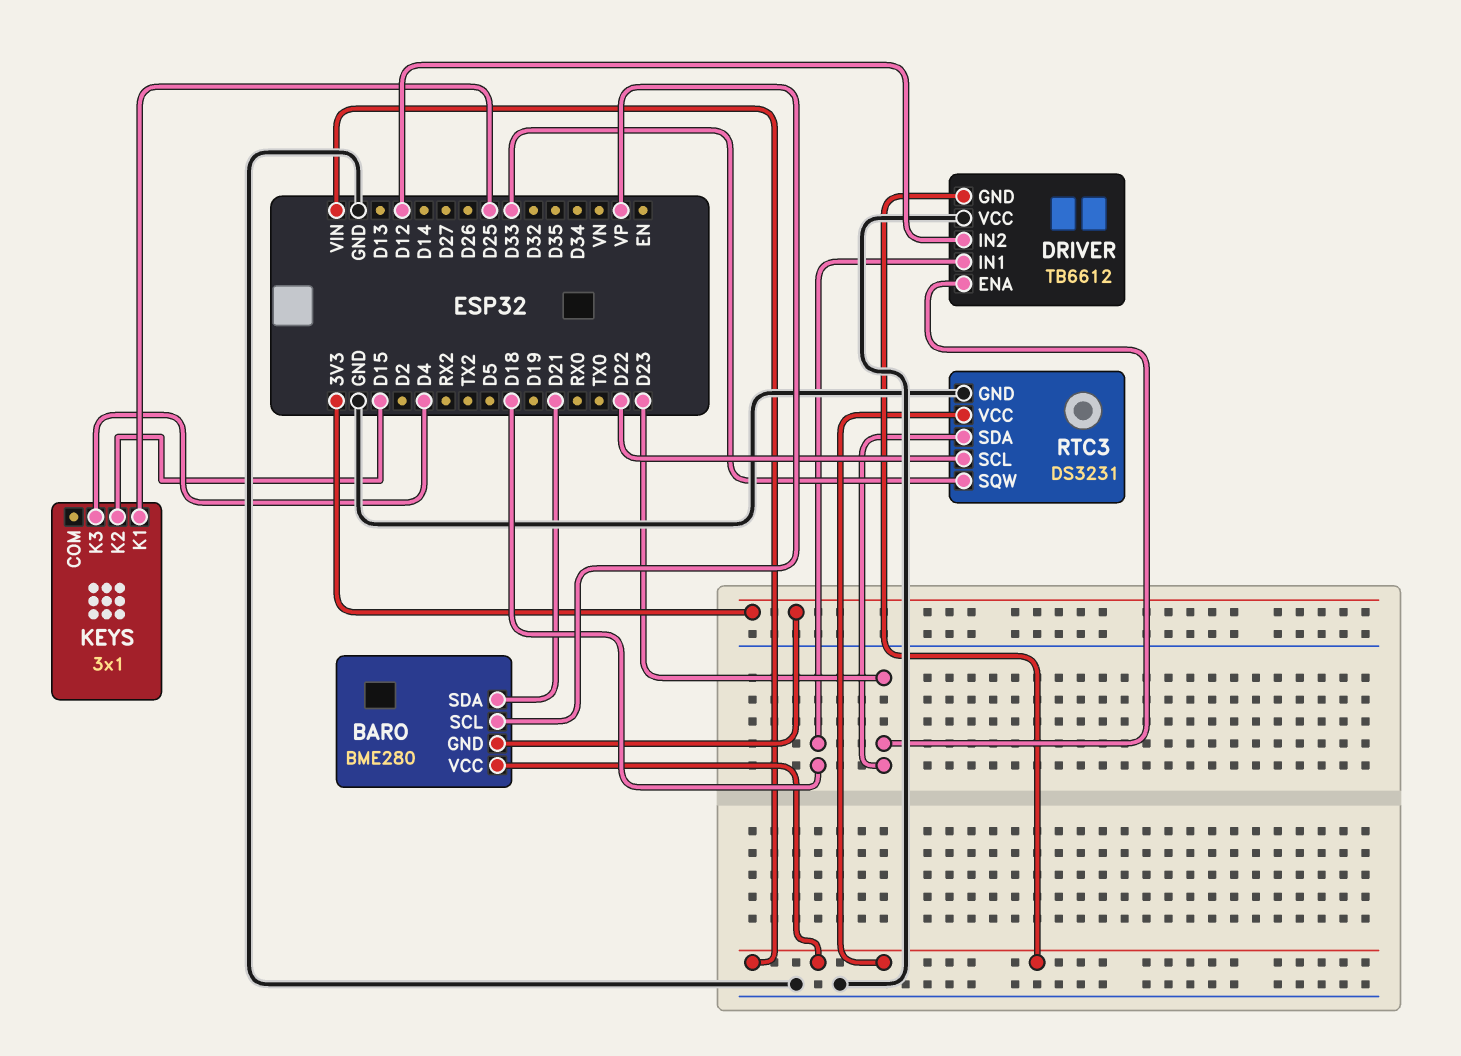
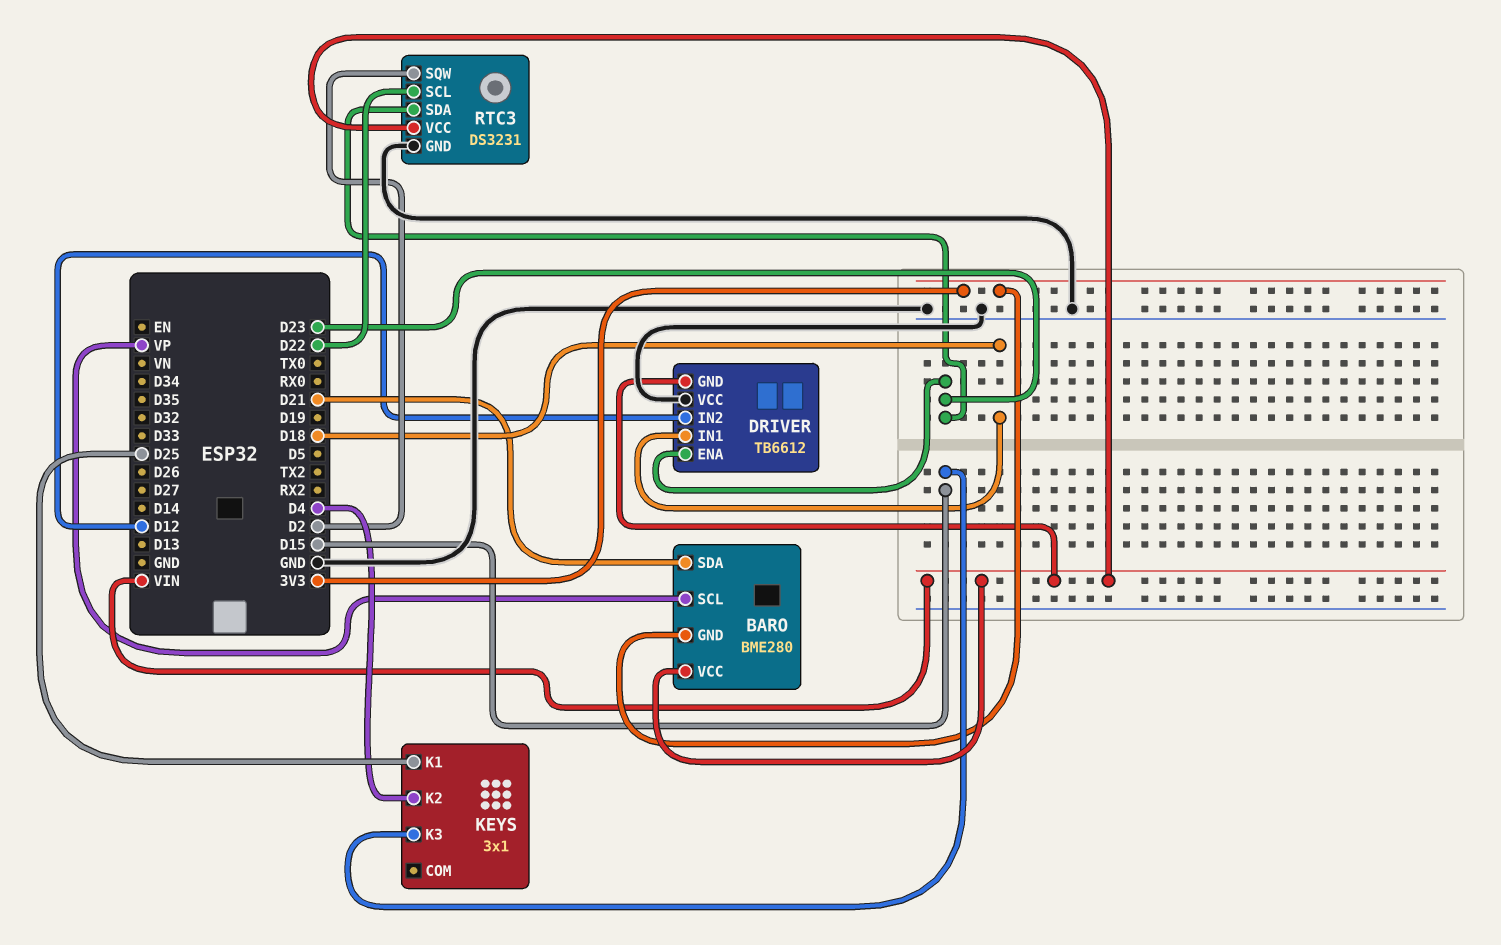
KEYS pin K2: D15 -> D4
KEYS pin K3: D4 -> D15
RTC3 pin SQW: D33 -> D2

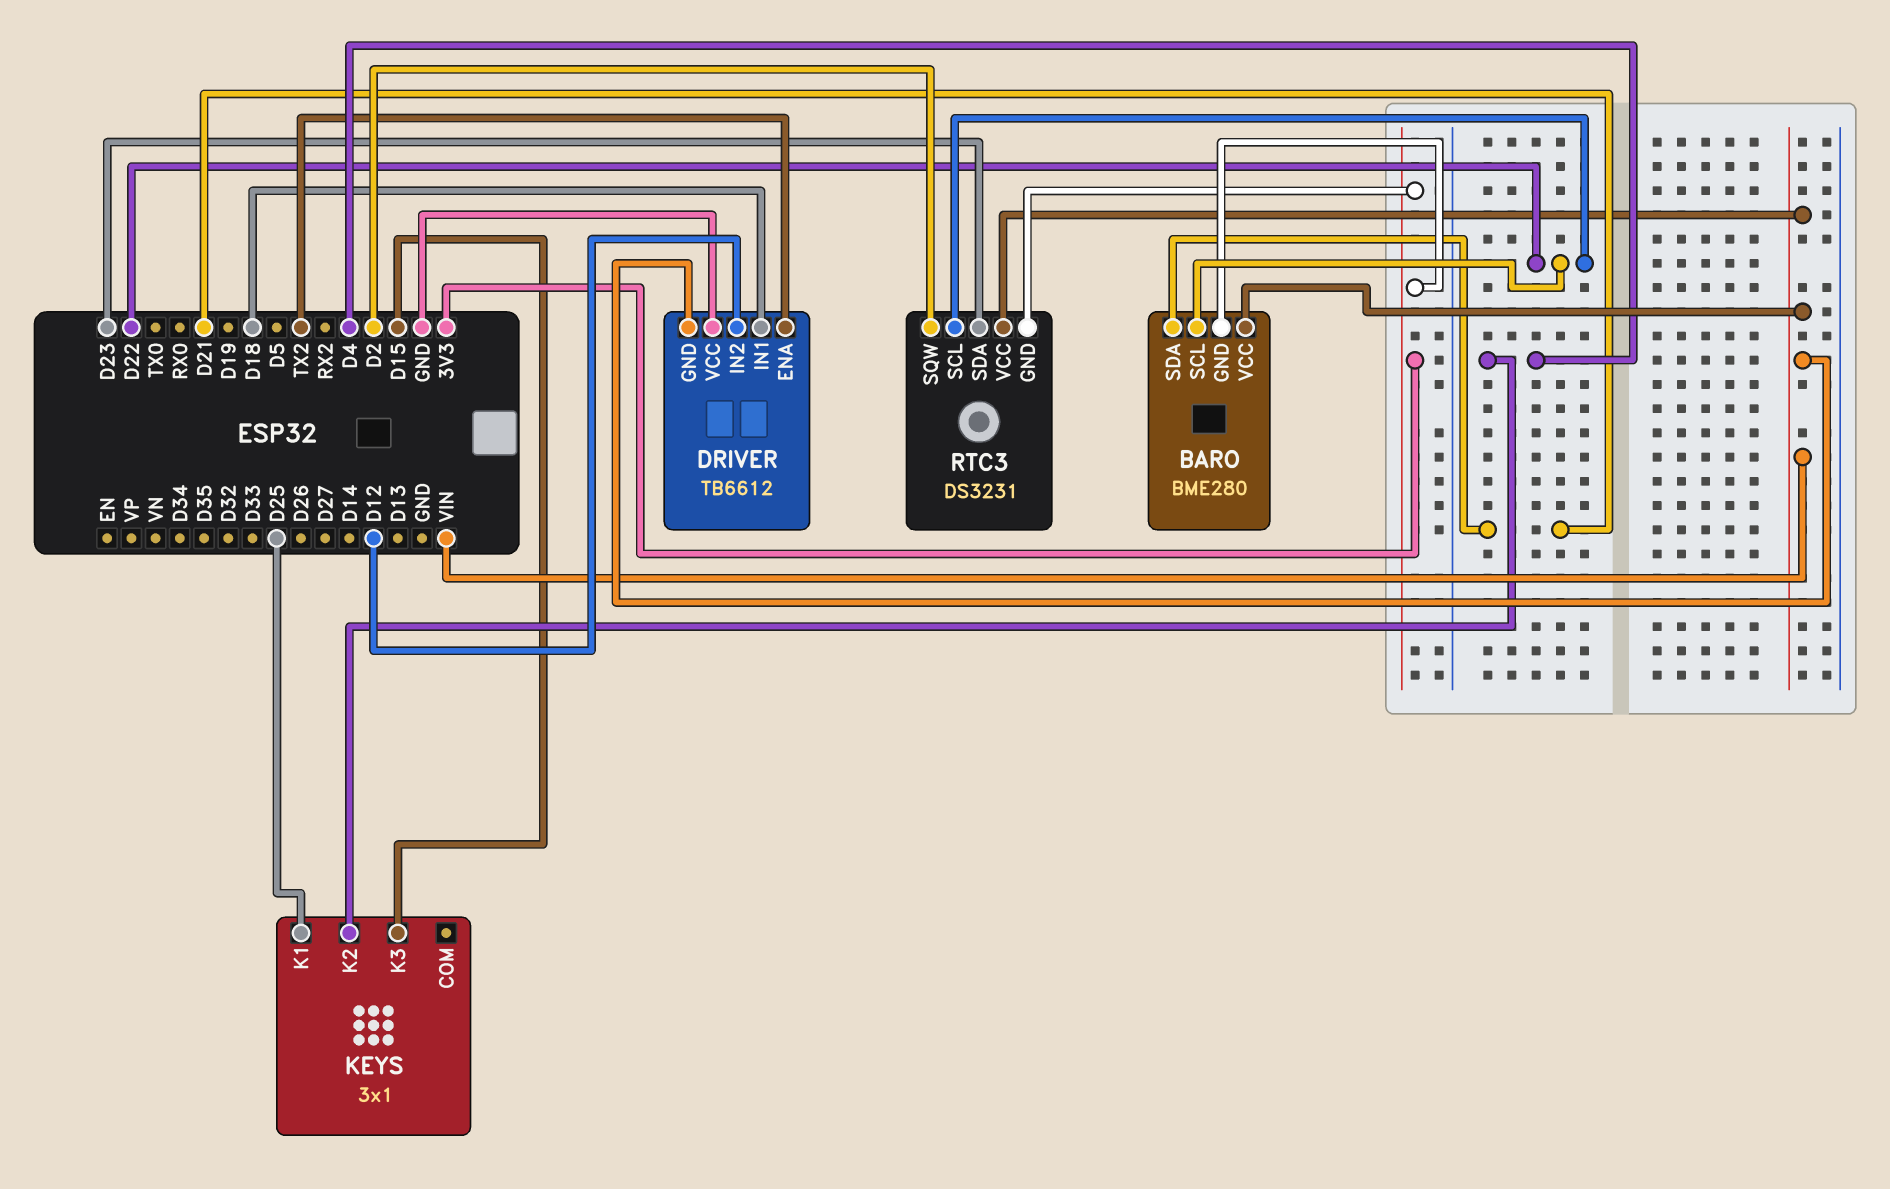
BARO pin SCL: VP -> D22
DRIVER pin ENA: D23 -> TX2
RTC3 pin GND: GND -> 3V3

